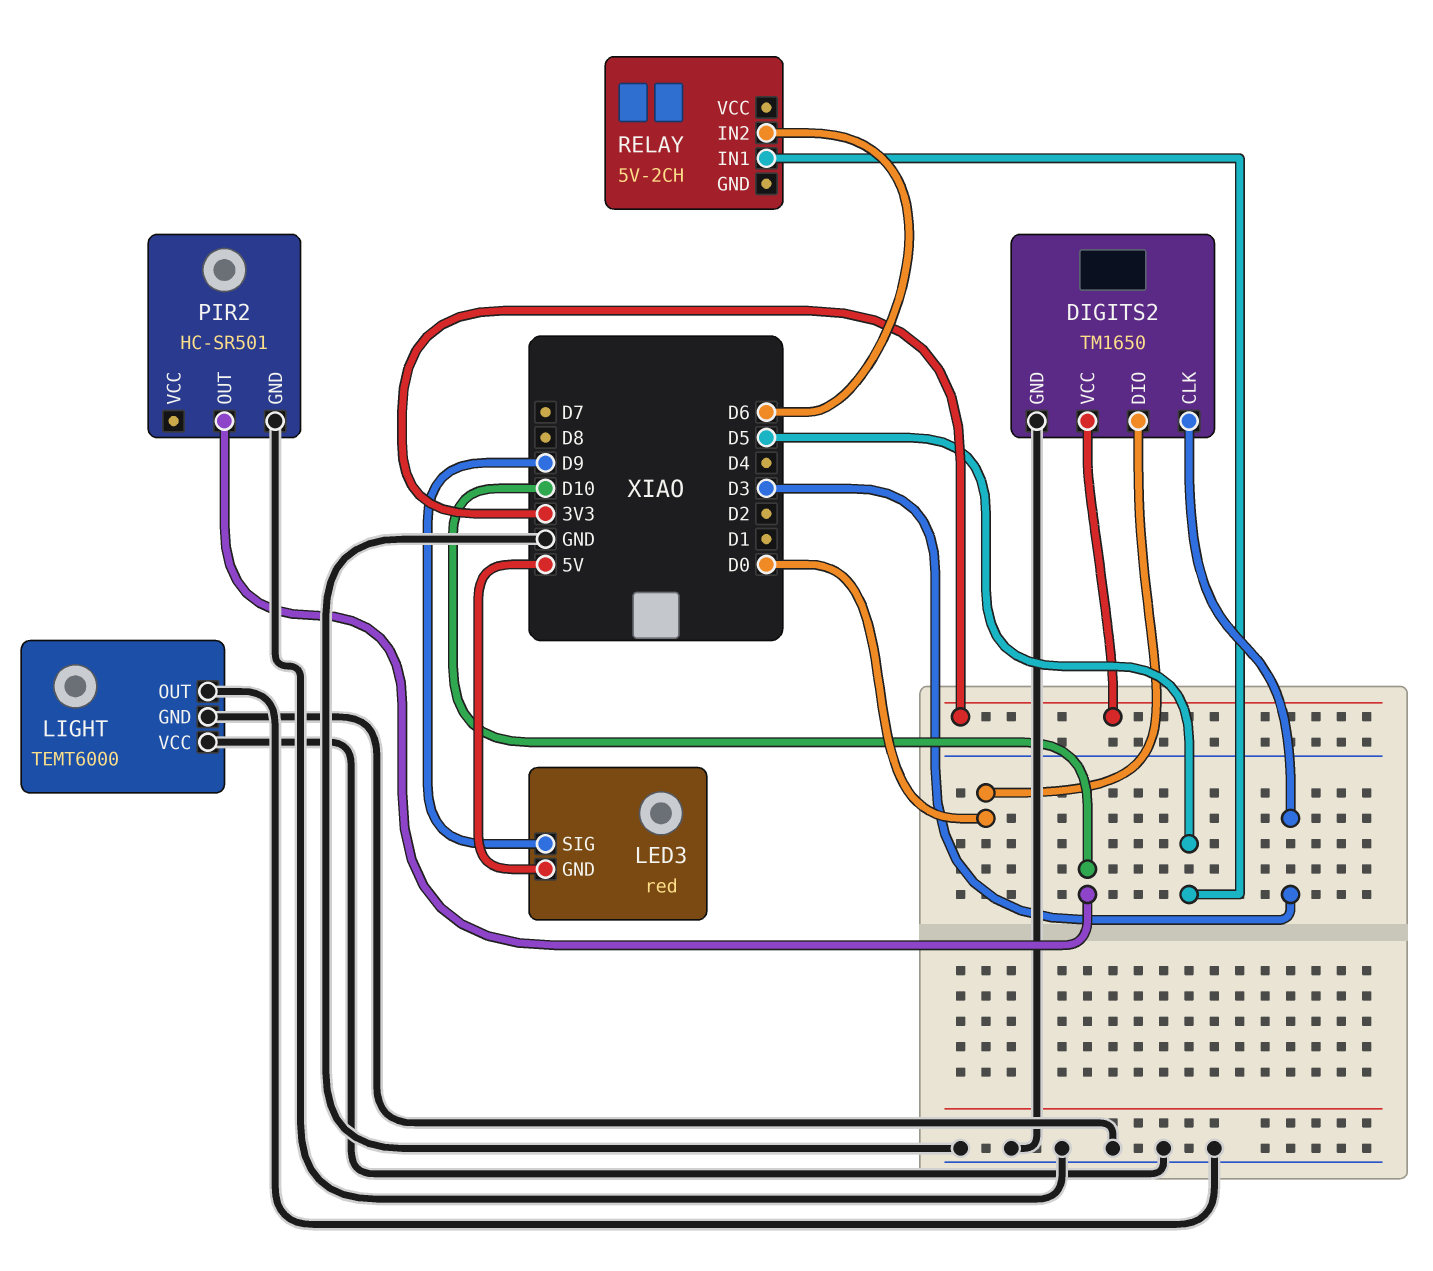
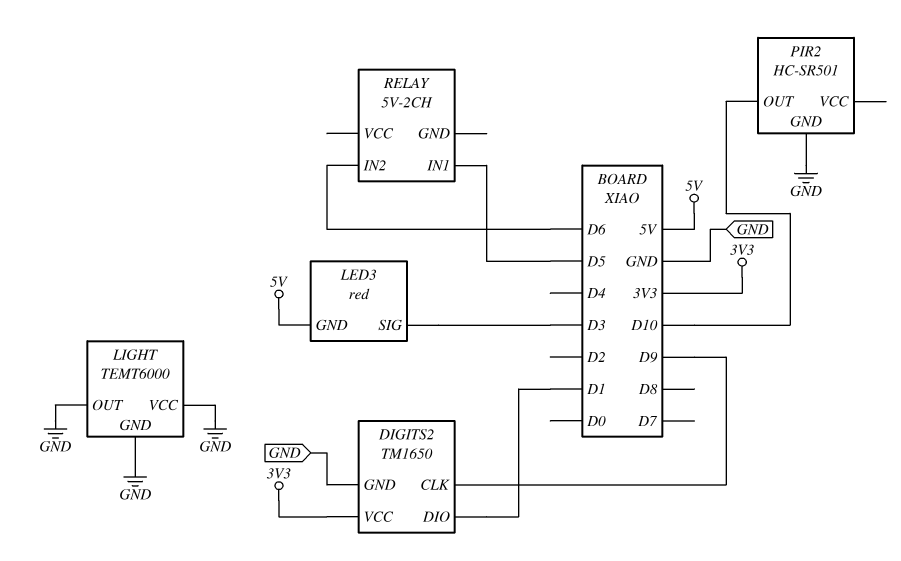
DIGITS2 pin CLK: D3 -> D9
DIGITS2 pin DIO: D0 -> D1
LED3 pin SIG: D9 -> D3

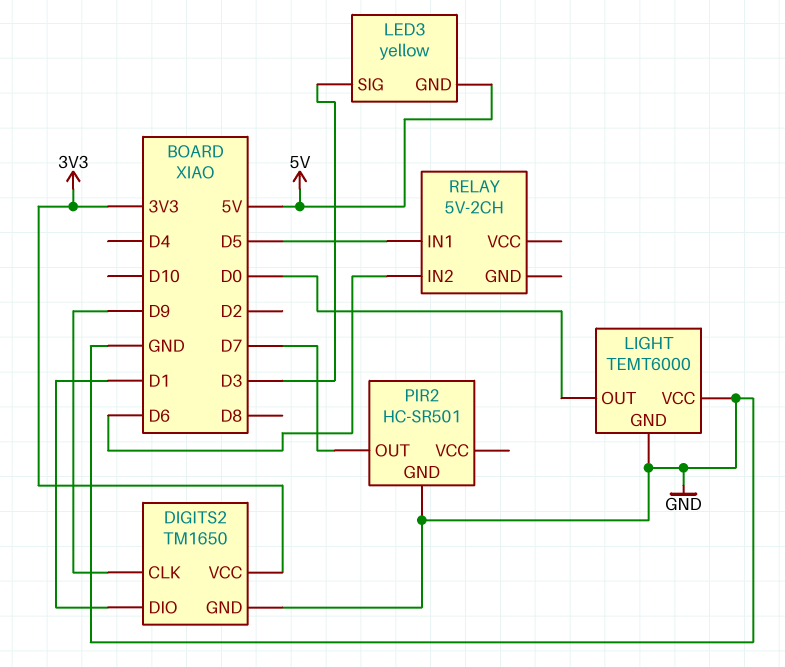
LED3: red -> yellow
LIGHT pin OUT: GND -> D0
PIR2 pin OUT: D10 -> D7

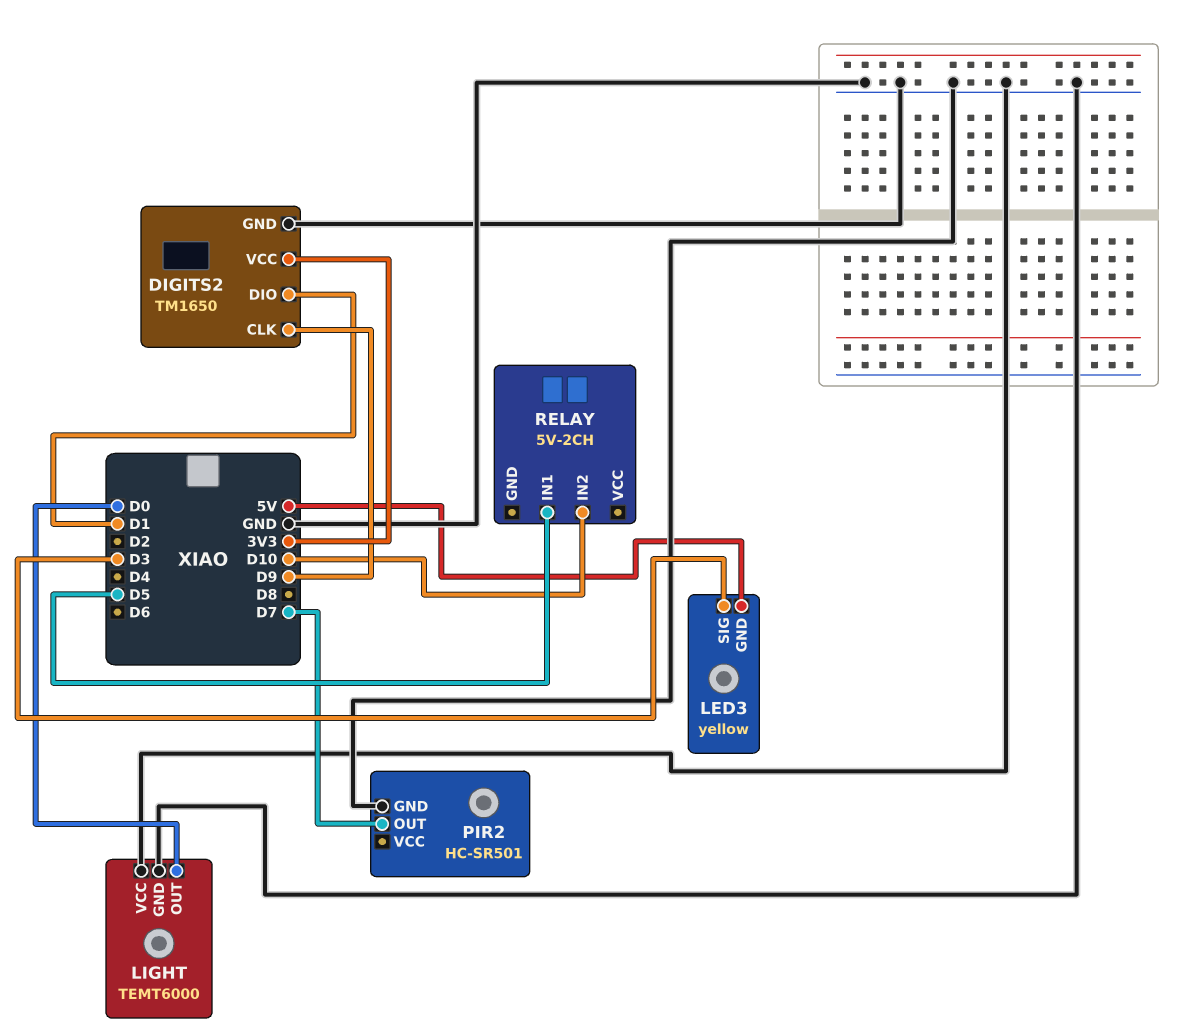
RELAY pin IN2: D6 -> D10

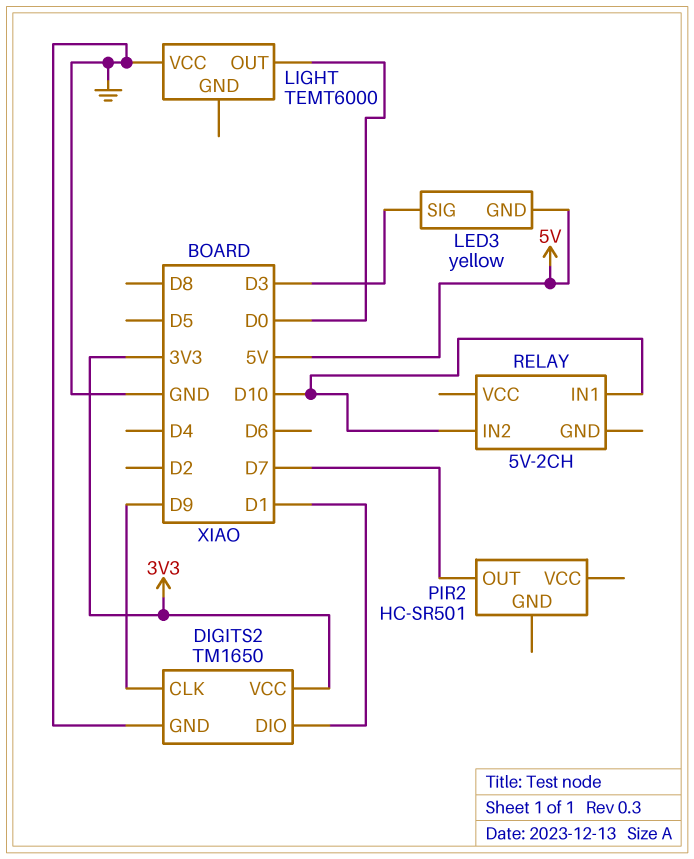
LIGHT pin GND: GND -> none
PIR2 pin GND: GND -> none
RELAY pin IN1: D5 -> D10

